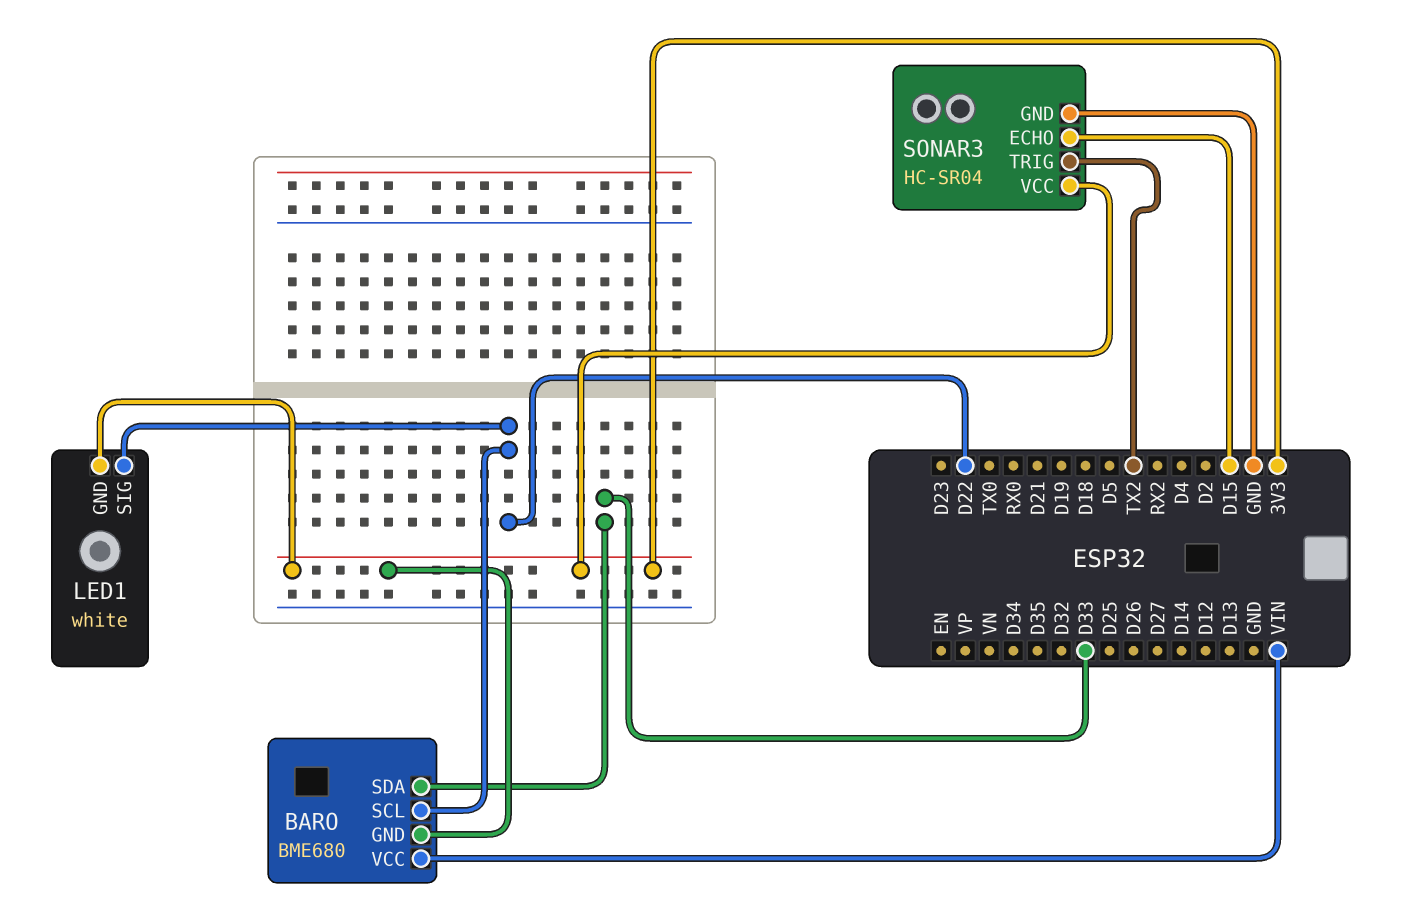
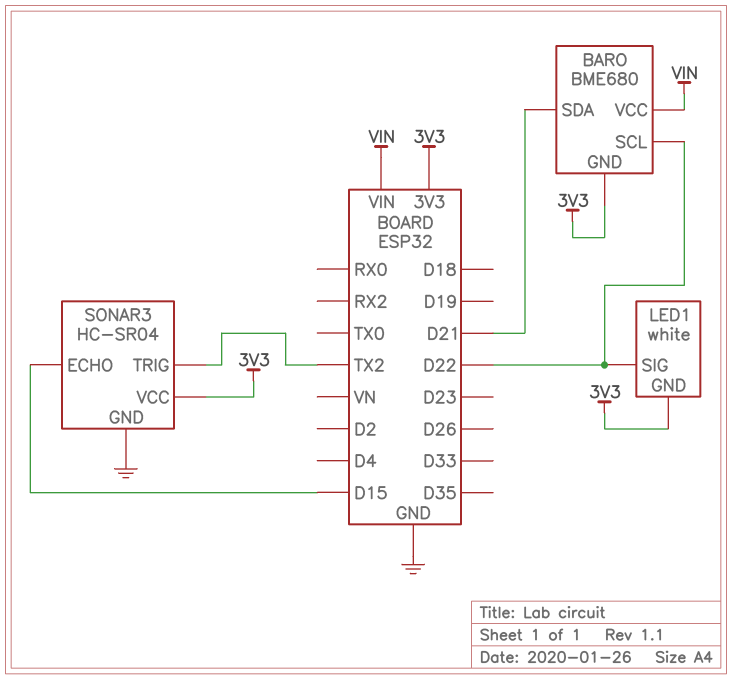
BARO pin SDA: D33 -> D21

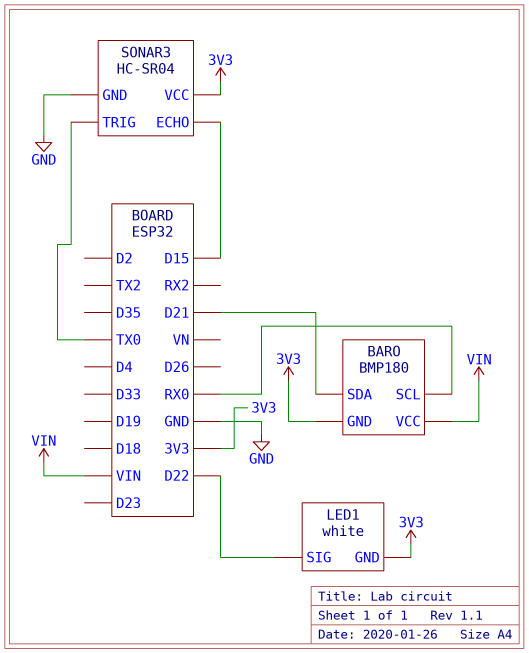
BARO: BME680 -> BMP180
BARO pin SCL: D22 -> RX0
SONAR3 pin TRIG: TX2 -> TX0

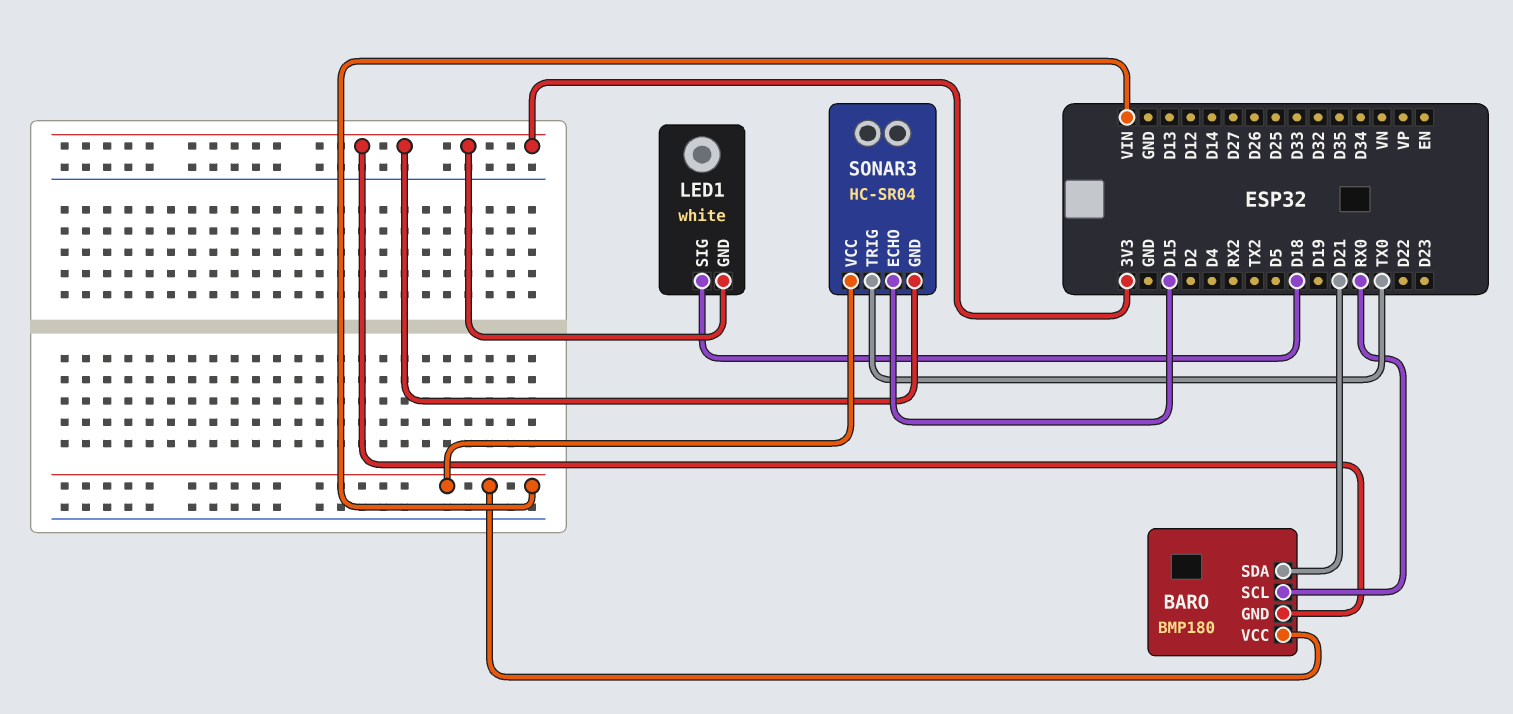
LED1 pin SIG: D22 -> D18
SONAR3 pin GND: GND -> 3V3
SONAR3 pin VCC: 3V3 -> VIN

